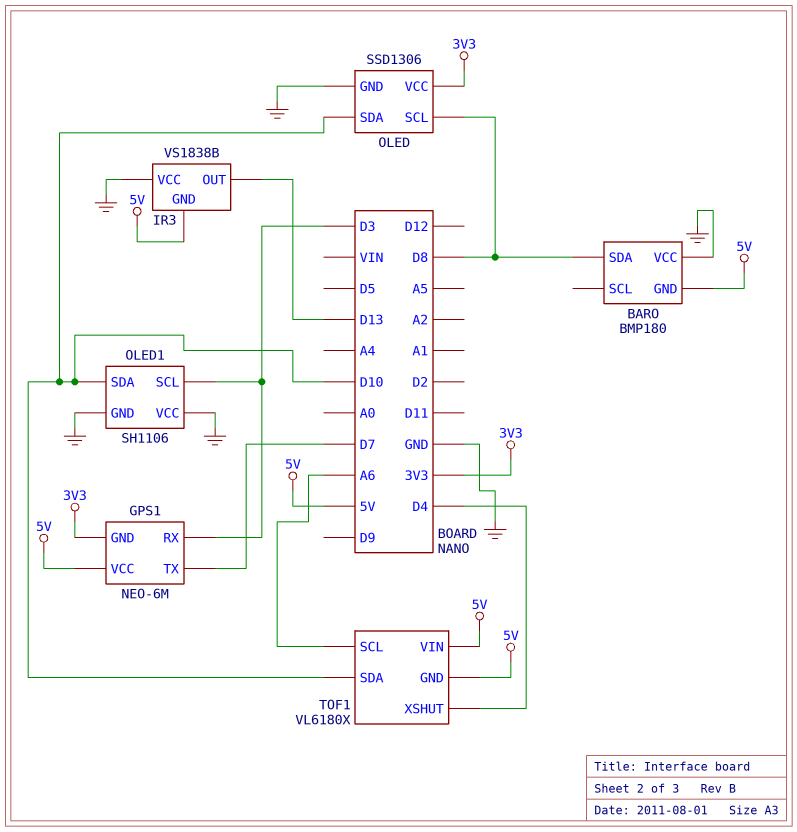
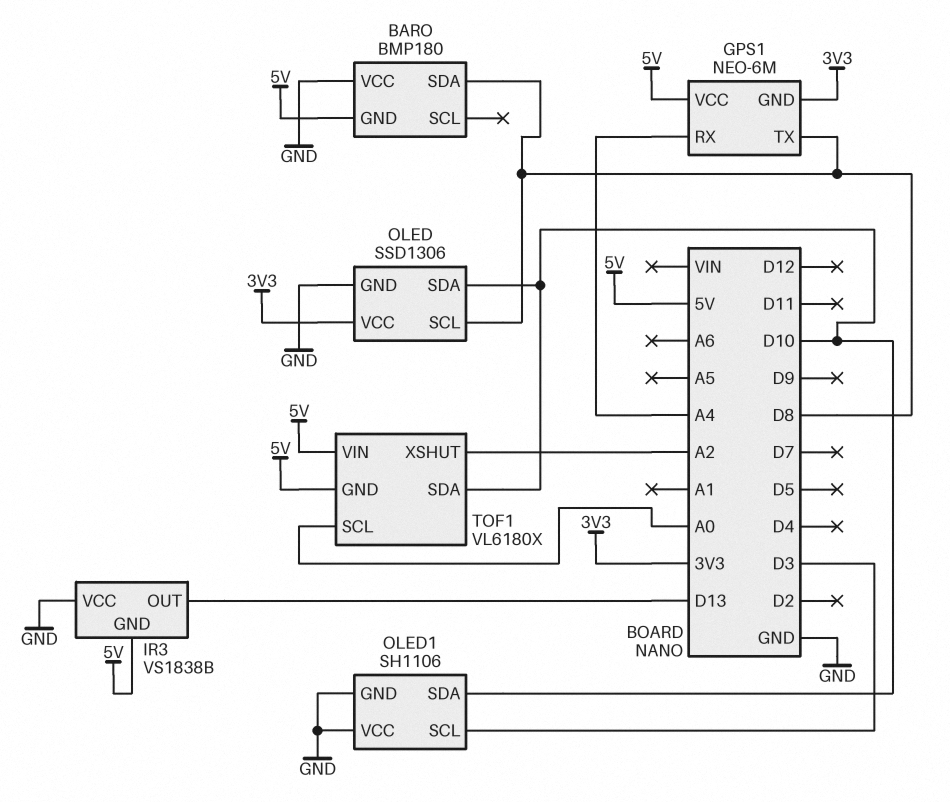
GPS1 pin RX: D3 -> A4
GPS1 pin TX: D7 -> D8
TOF1 pin SCL: A6 -> A0
TOF1 pin XSHUT: D4 -> A2

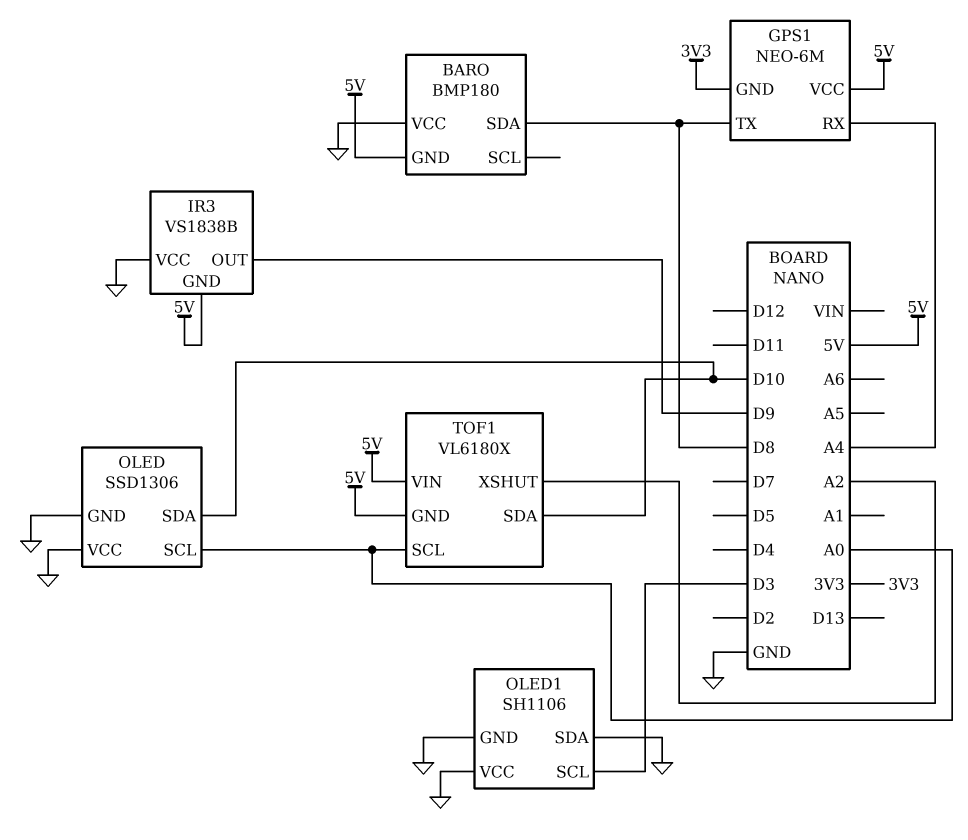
IR3 pin OUT: D13 -> D9
OLED pin SCL: D8 -> A0
OLED pin VCC: 3V3 -> GND
OLED1 pin SDA: D10 -> GND

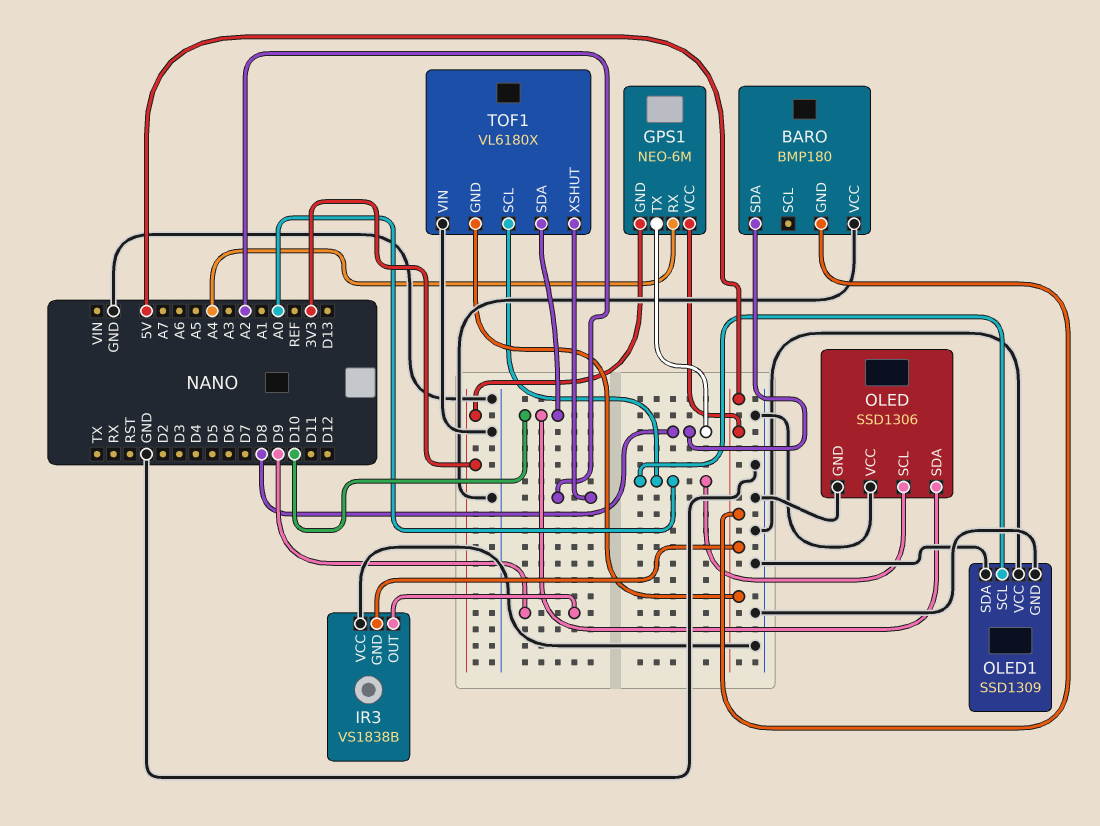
OLED1: SH1106 -> SSD1309
OLED1 pin SCL: D3 -> A0
TOF1 pin VIN: 5V -> GND

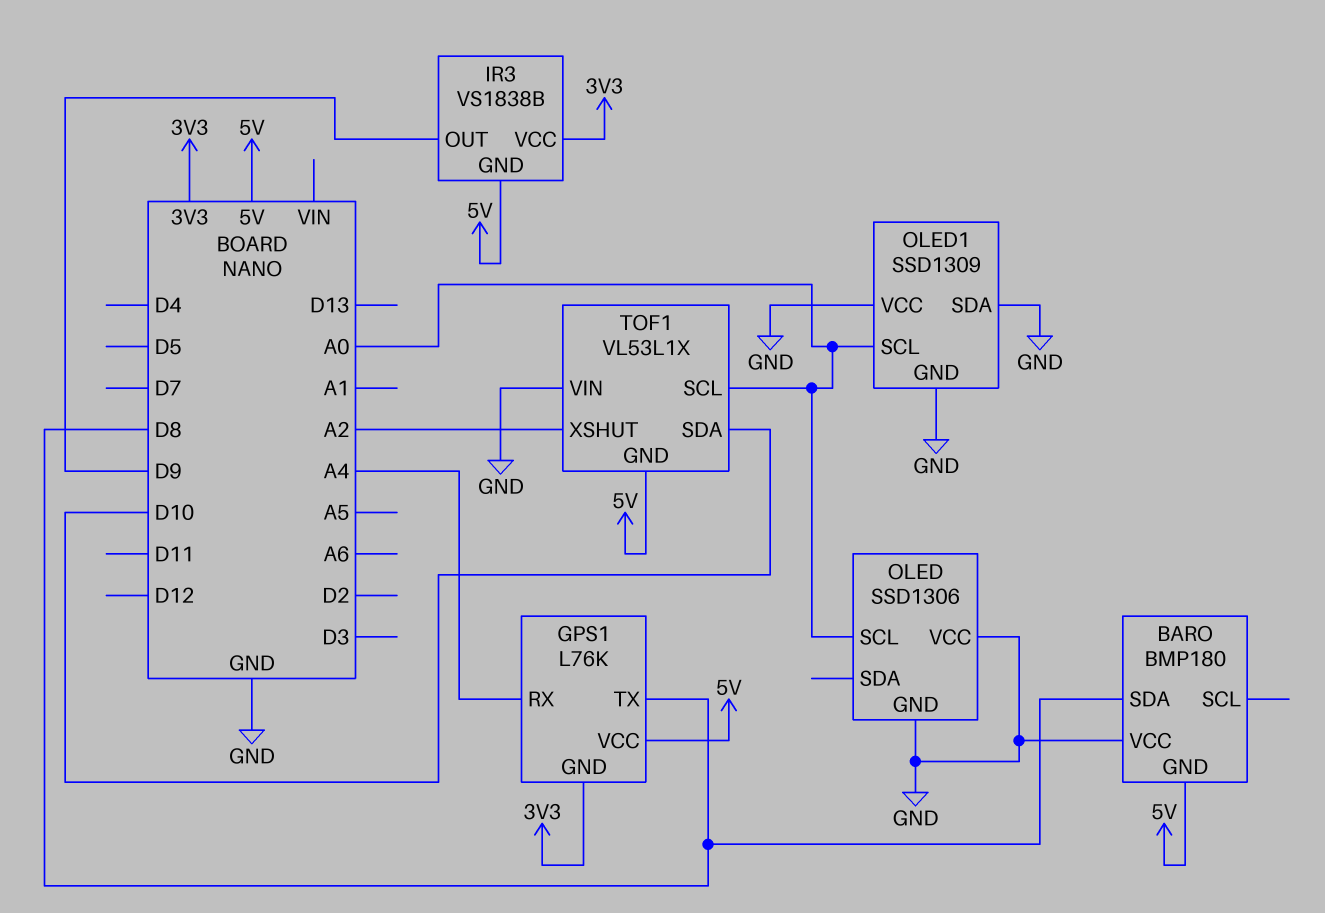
GPS1: NEO-6M -> L76K
IR3 pin VCC: GND -> 3V3
OLED pin SDA: D10 -> none
TOF1: VL6180X -> VL53L1X

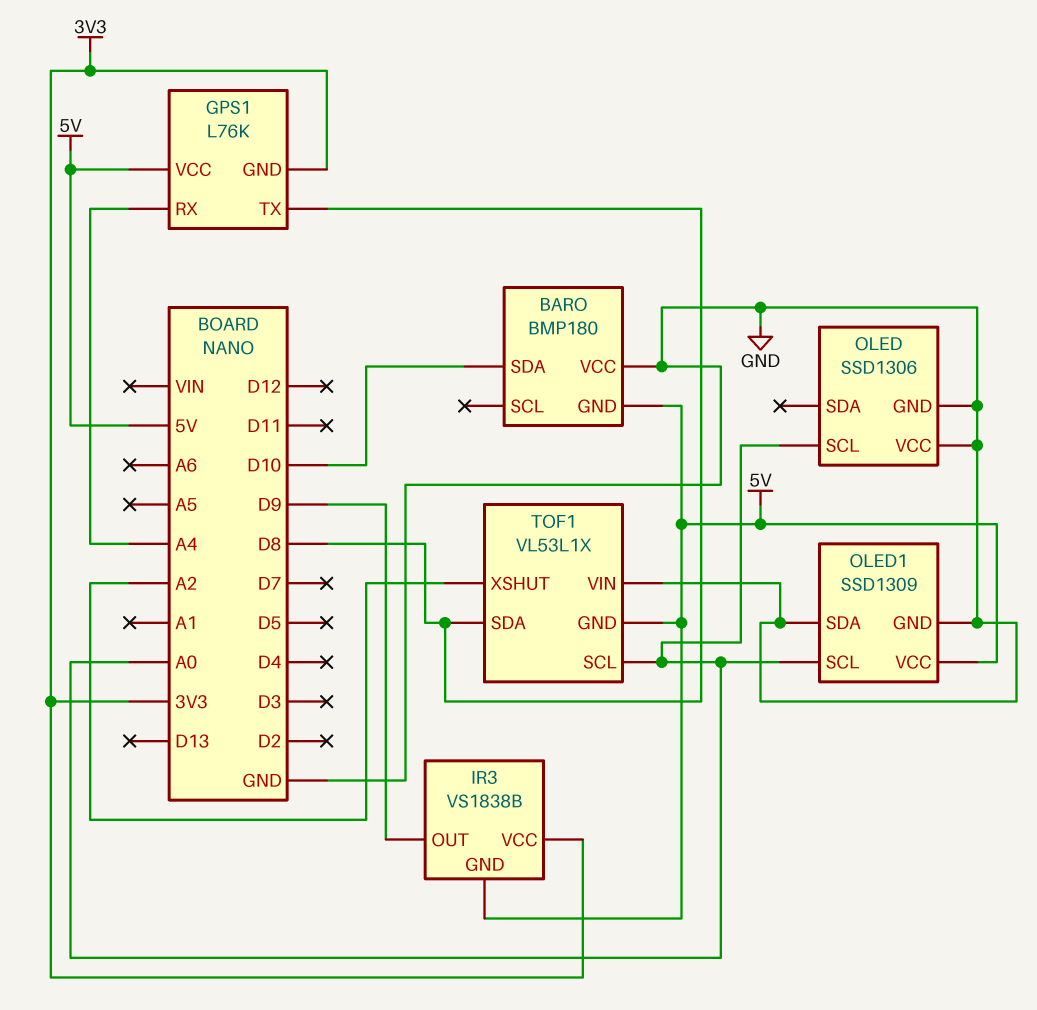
BARO pin SDA: D8 -> D10
OLED1 pin VCC: GND -> 5V
TOF1 pin SDA: D10 -> D8

